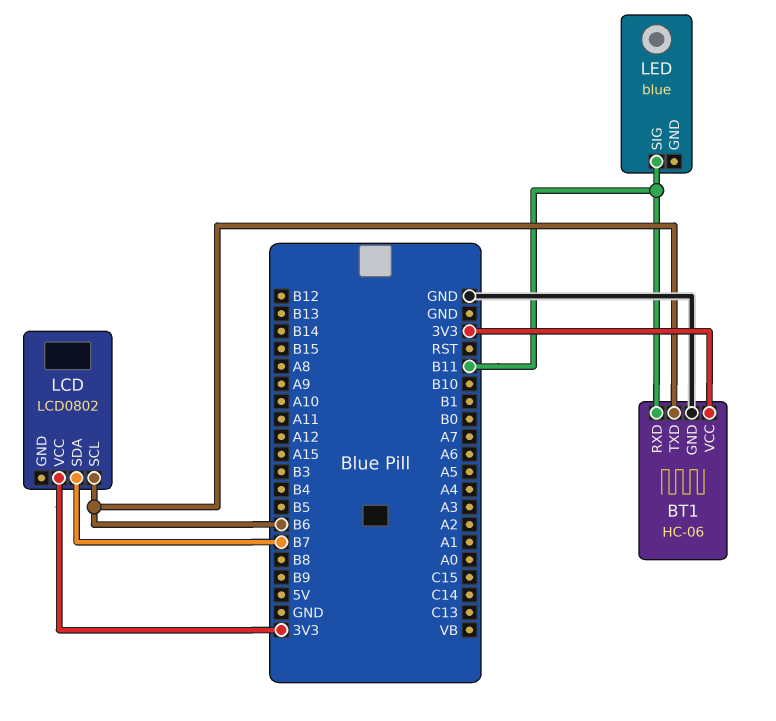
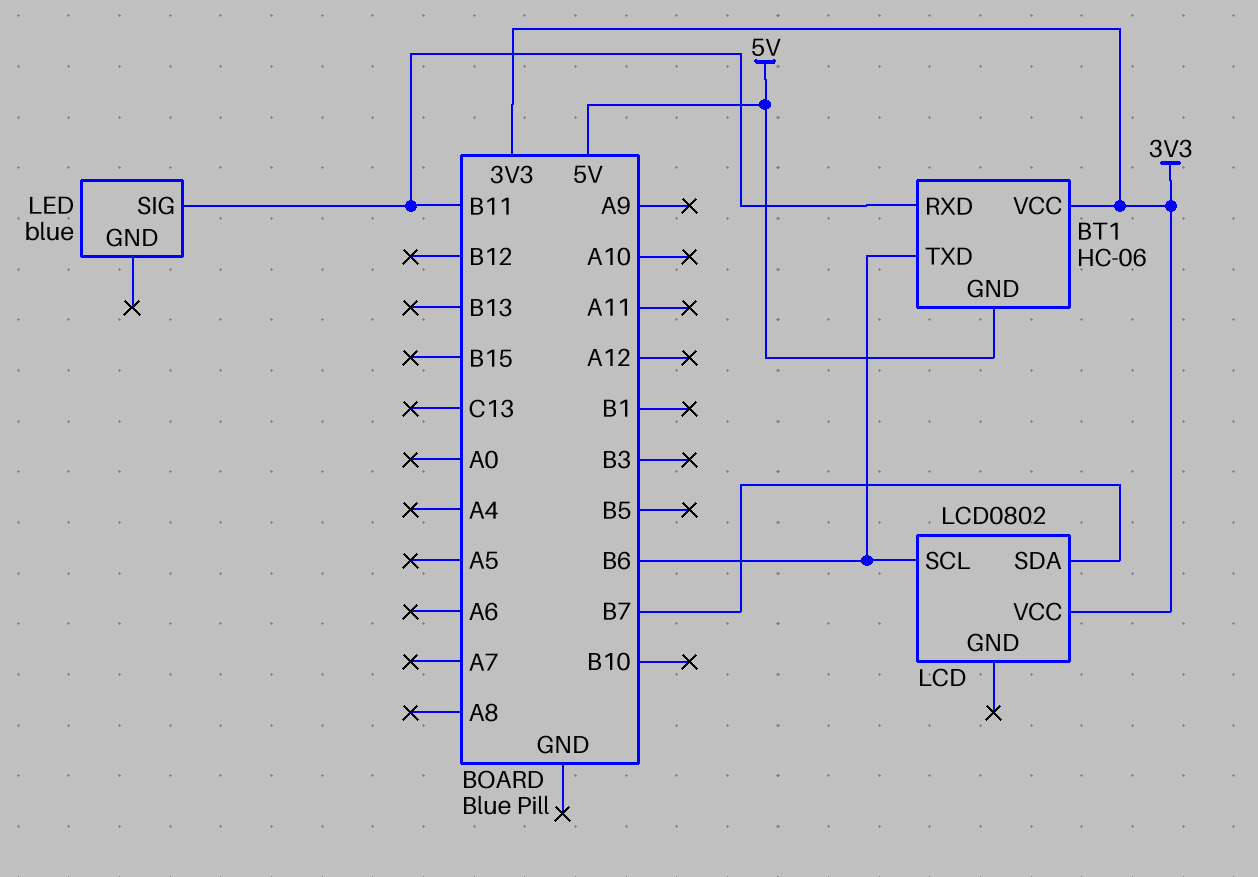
BT1 pin GND: GND -> 5V

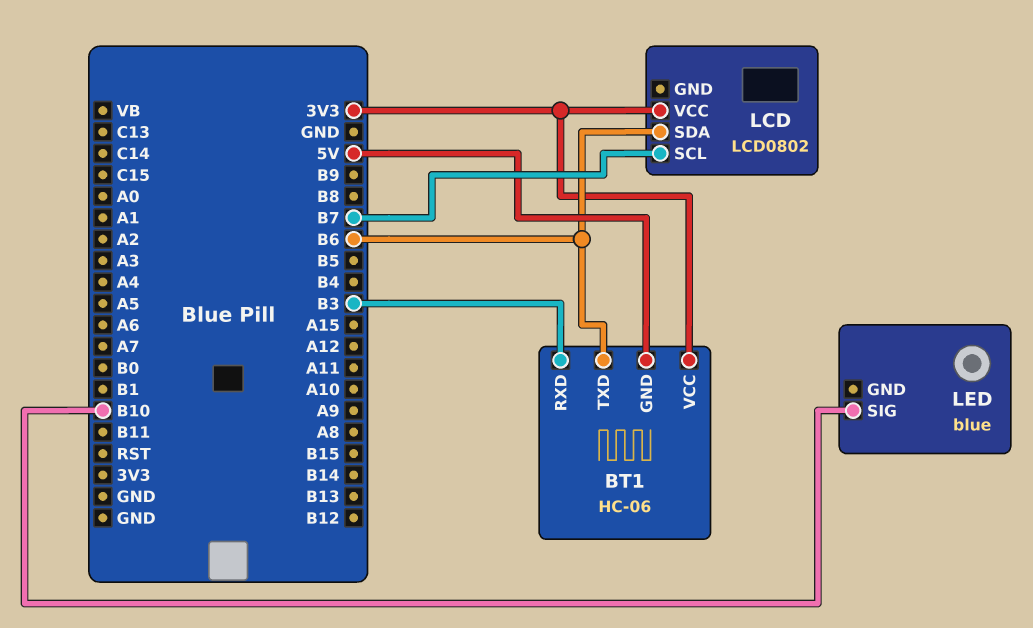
BT1 pin RXD: B11 -> B3
LCD pin SCL: B6 -> B7
LCD pin SDA: B7 -> B6
LED pin SIG: B11 -> B10

